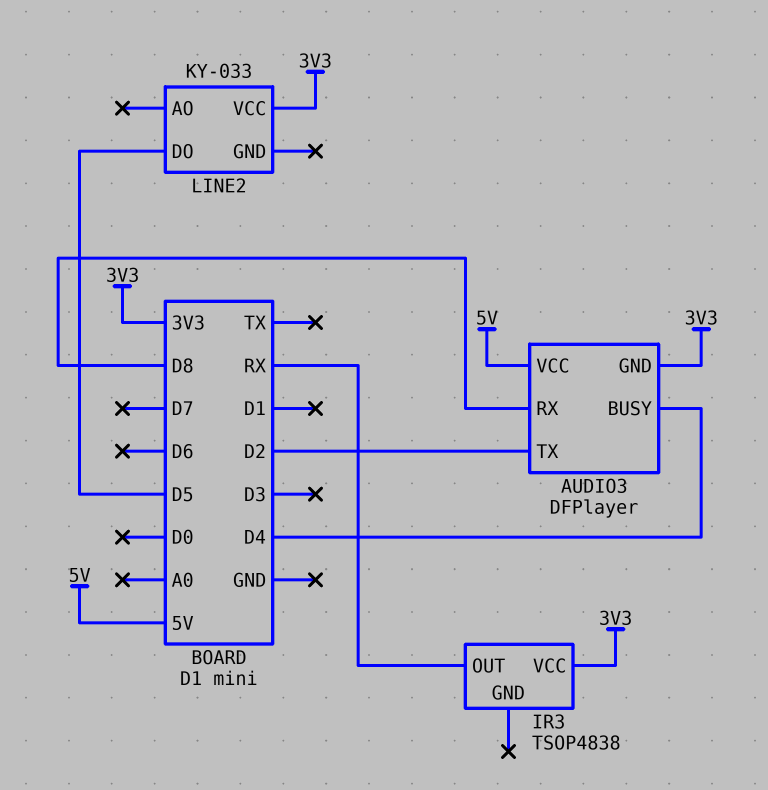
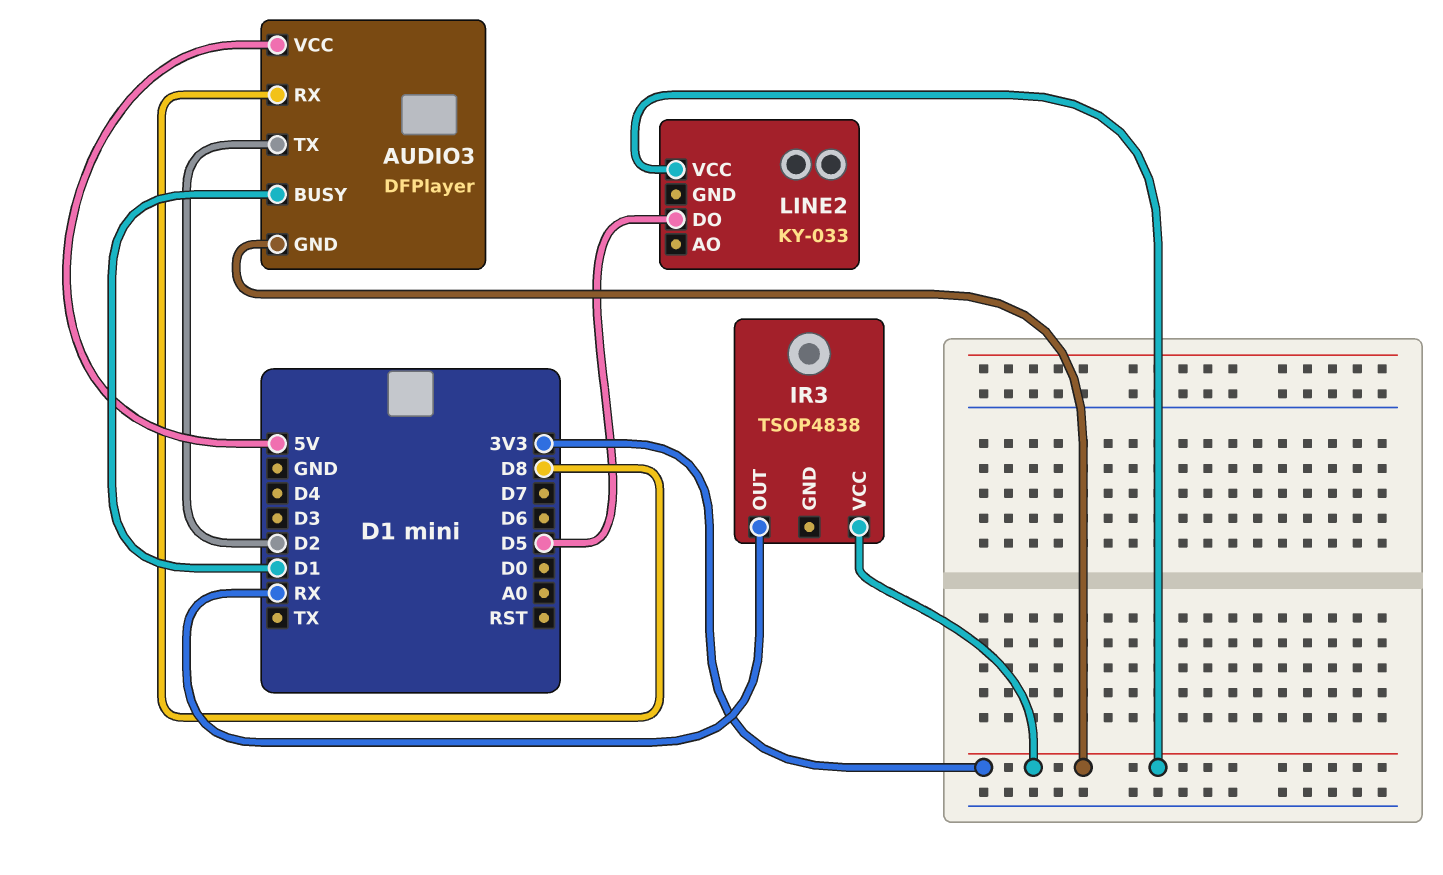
AUDIO3 pin BUSY: D4 -> D1

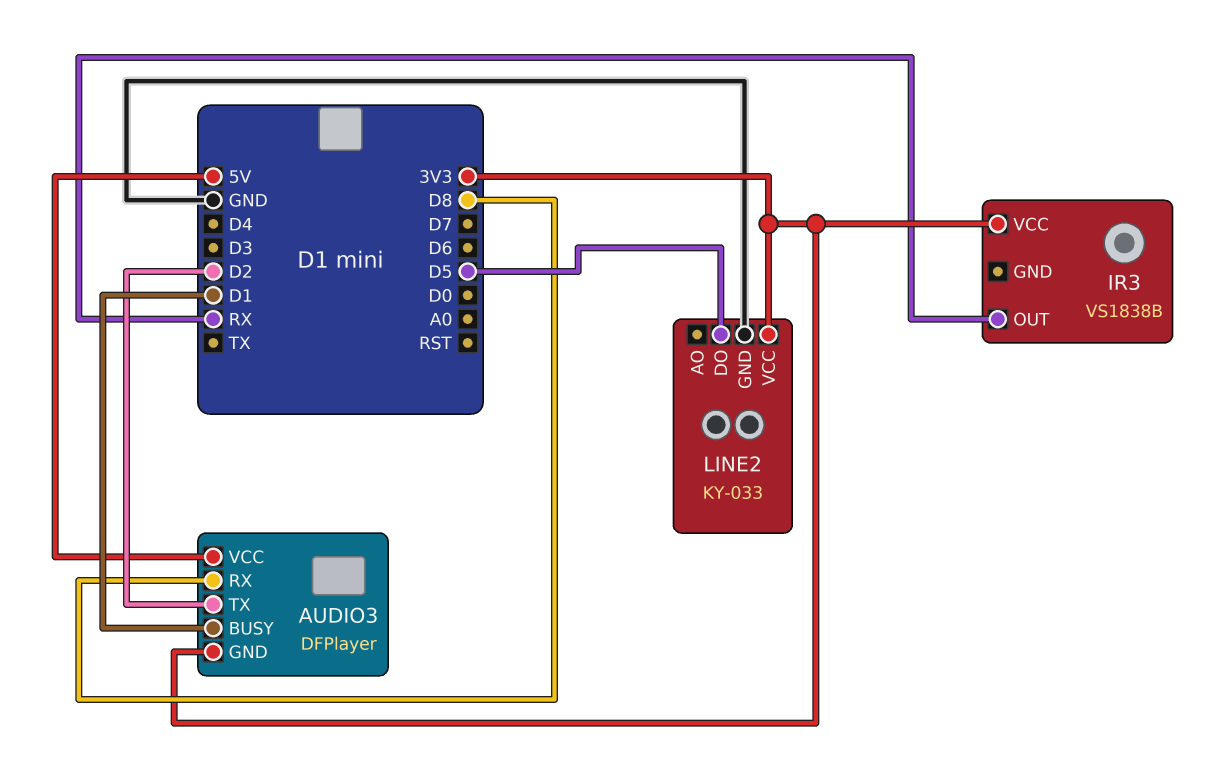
IR3: TSOP4838 -> VS1838B
LINE2 pin GND: none -> GND

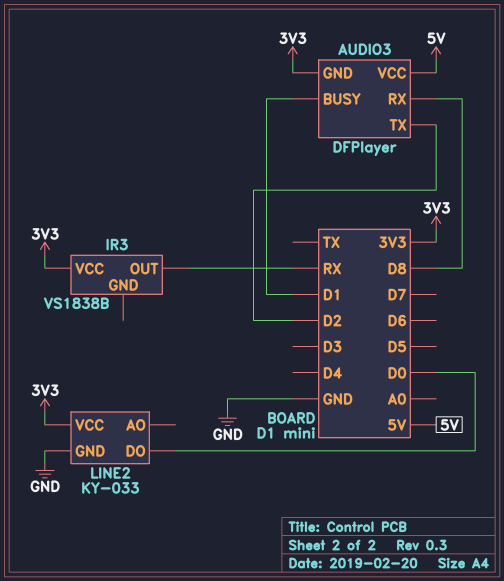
LINE2 pin DO: D5 -> D0

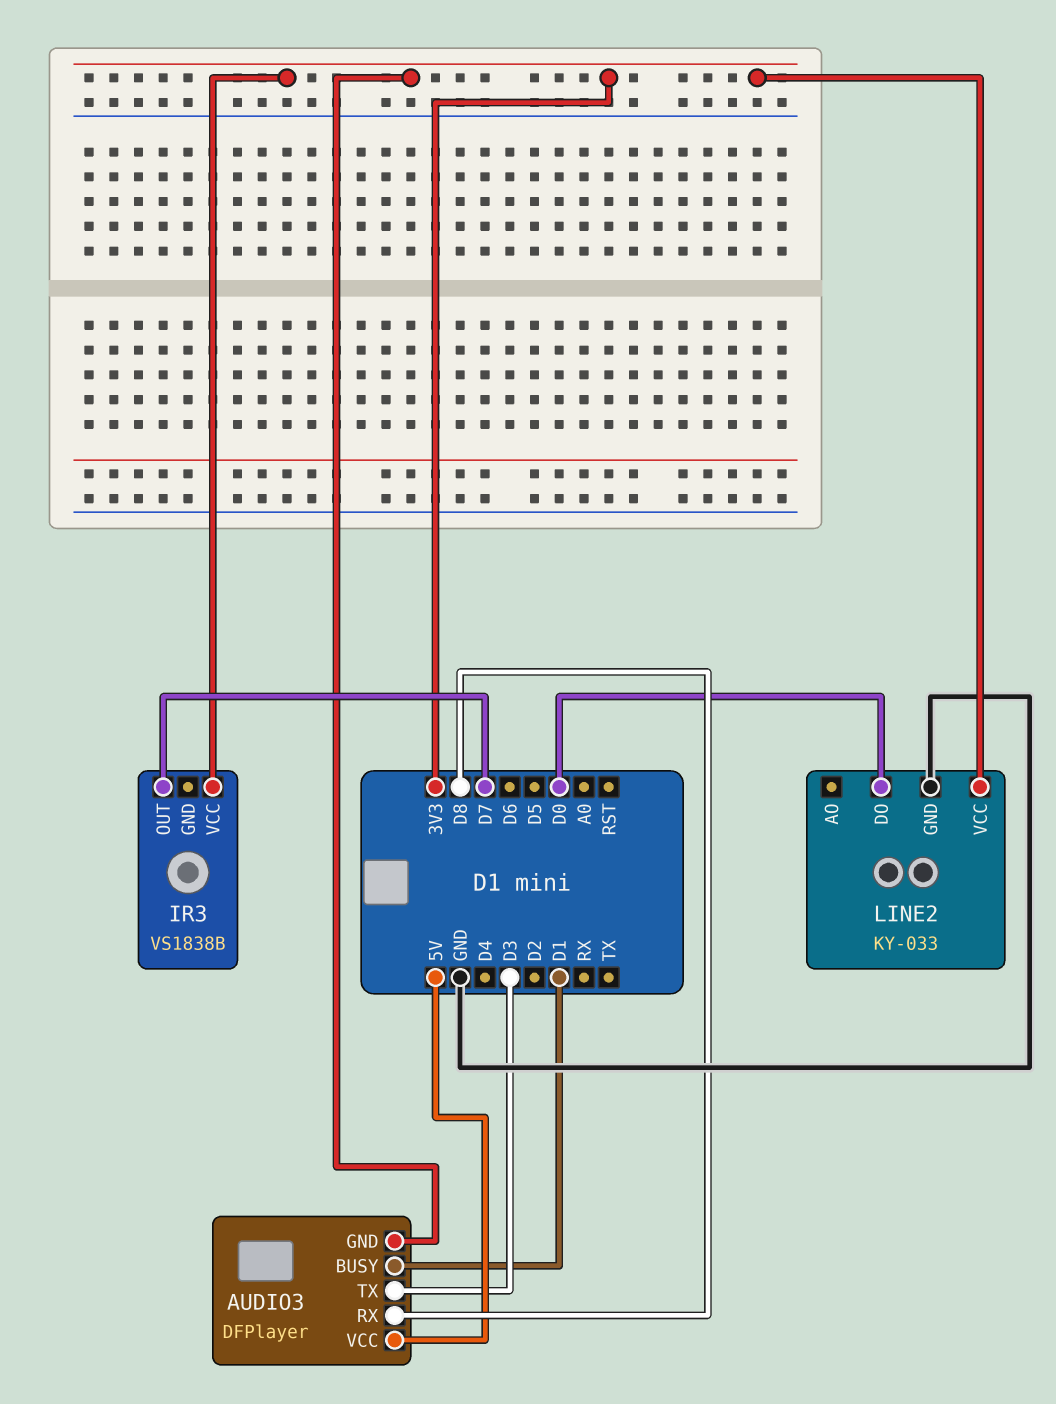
AUDIO3 pin TX: D2 -> D3
IR3 pin OUT: RX -> D7

